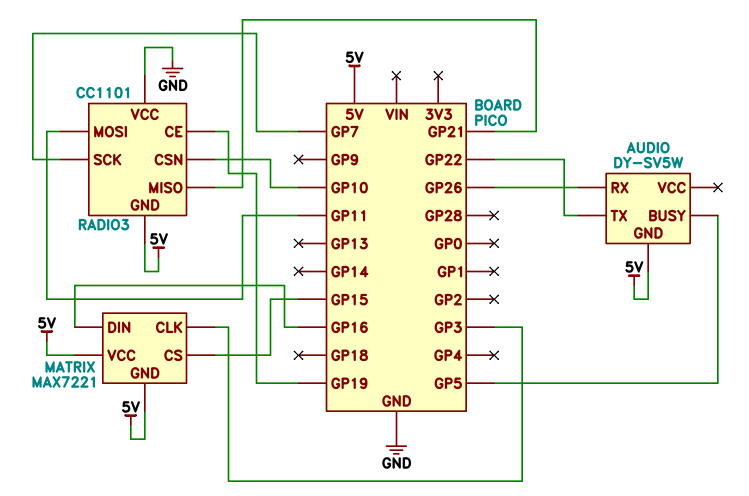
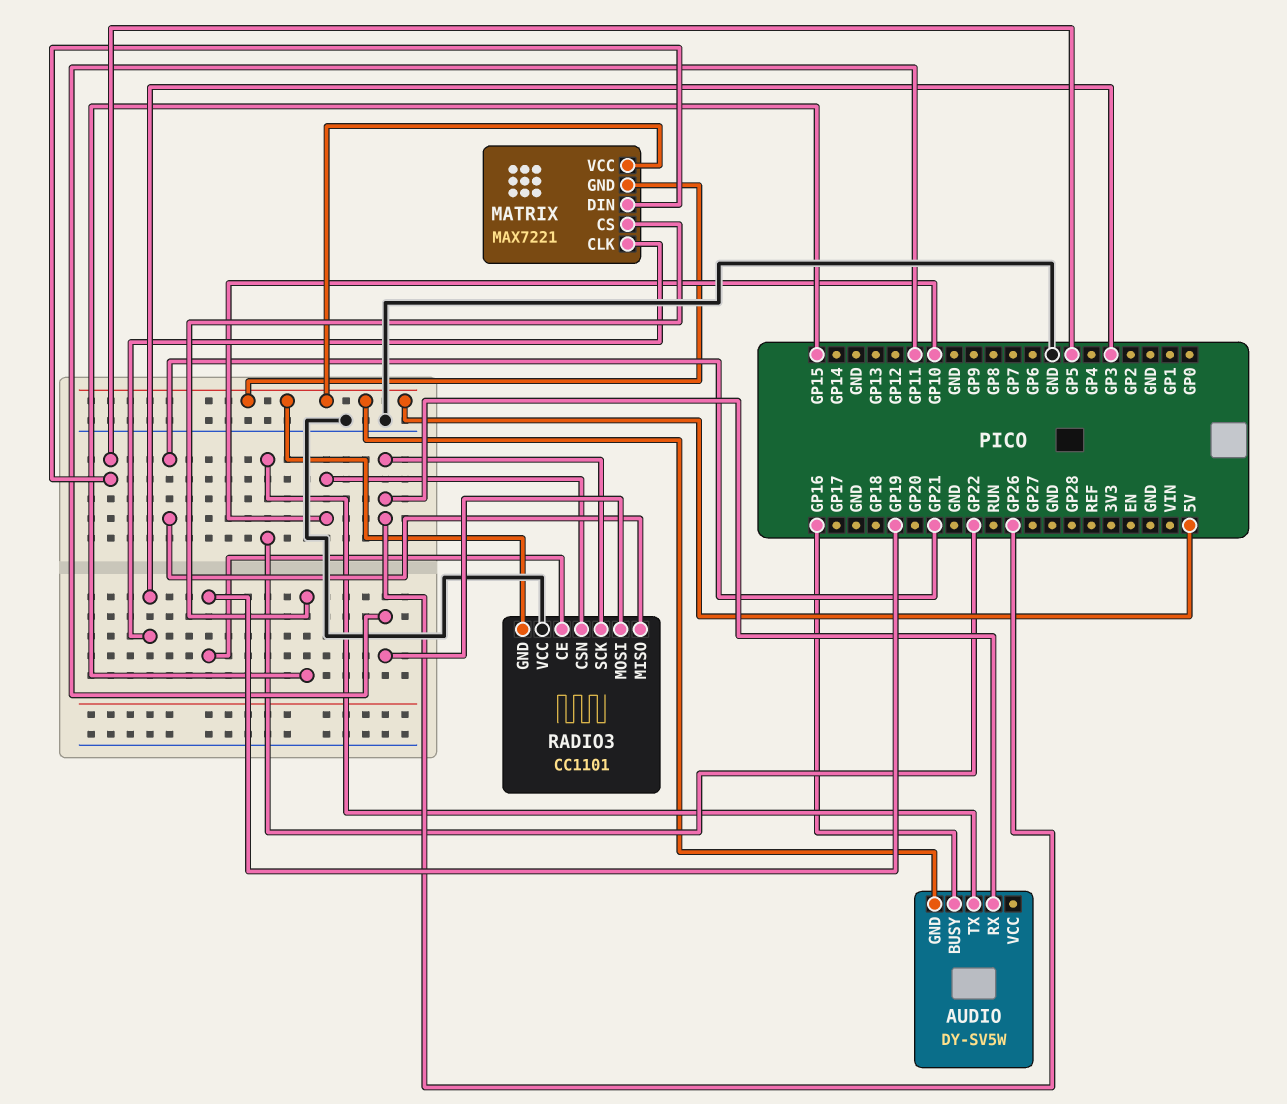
AUDIO pin BUSY: GP5 -> GP16
MATRIX pin DIN: GP16 -> GP5
RADIO3 pin SCK: GP7 -> GP26

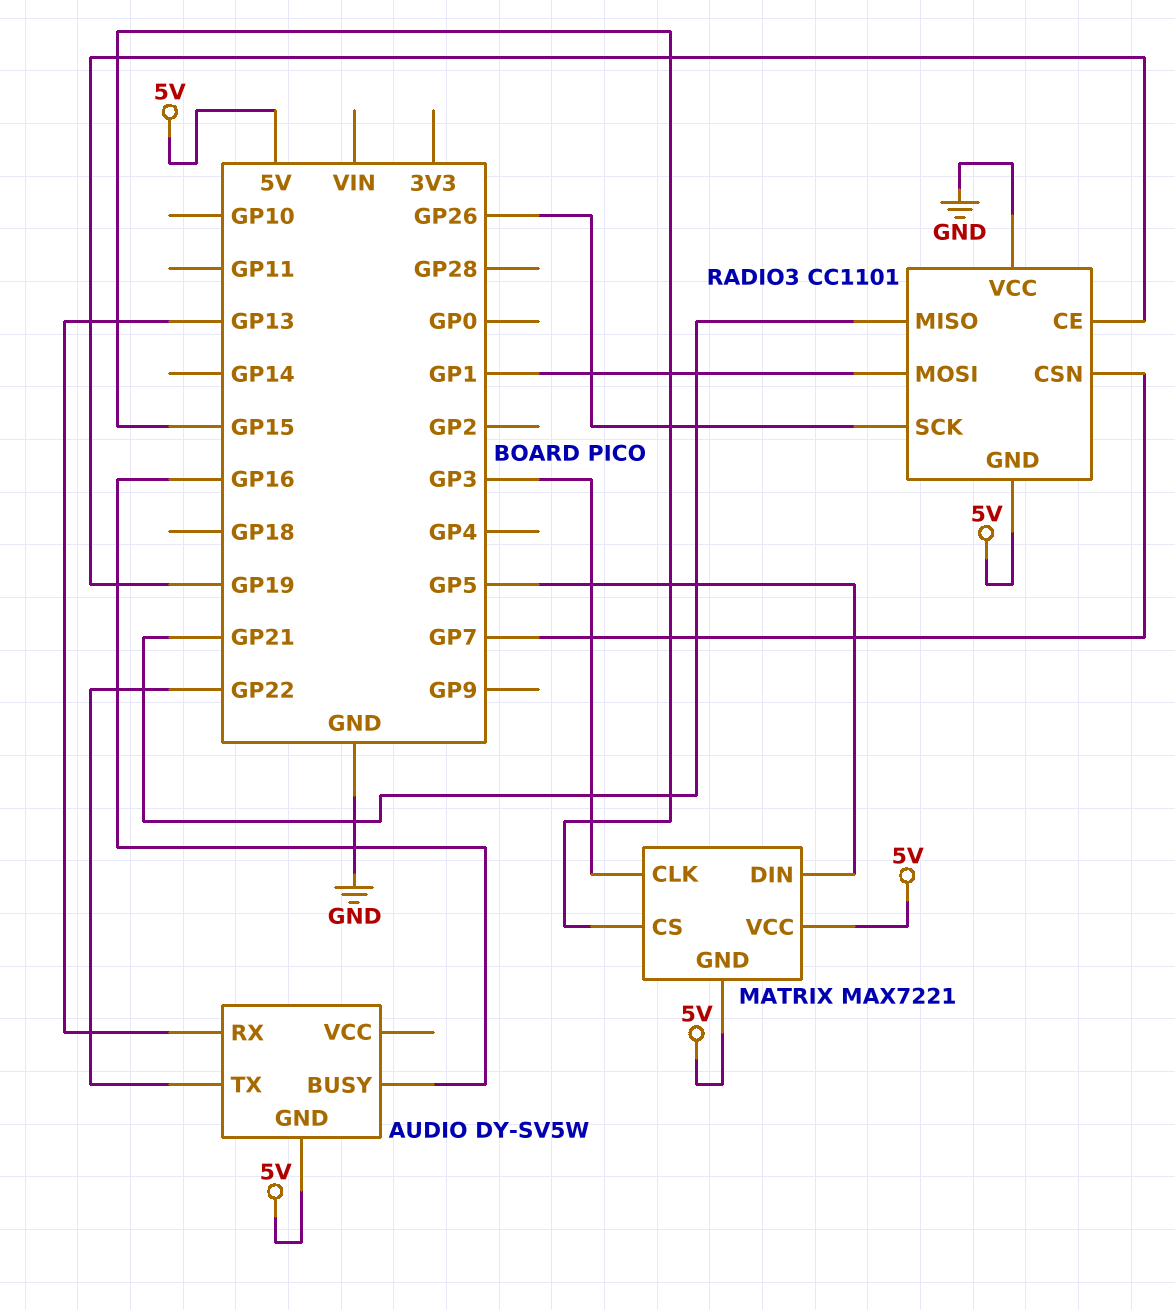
AUDIO pin RX: GP26 -> GP13
RADIO3 pin CSN: GP10 -> GP7
RADIO3 pin MOSI: GP11 -> GP1

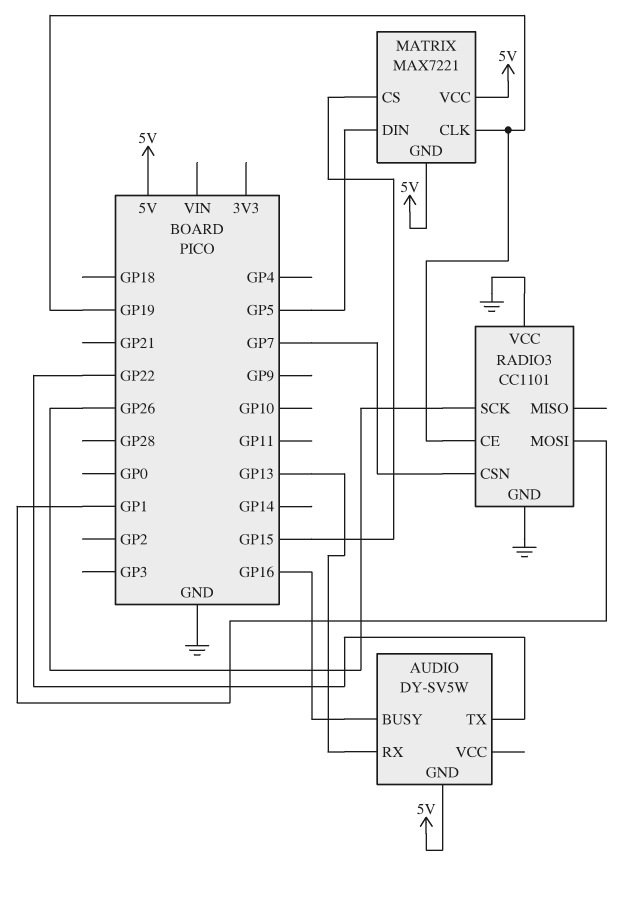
MATRIX pin CLK: GP3 -> GP19
RADIO3 pin GND: 5V -> GND
RADIO3 pin MISO: GP21 -> none

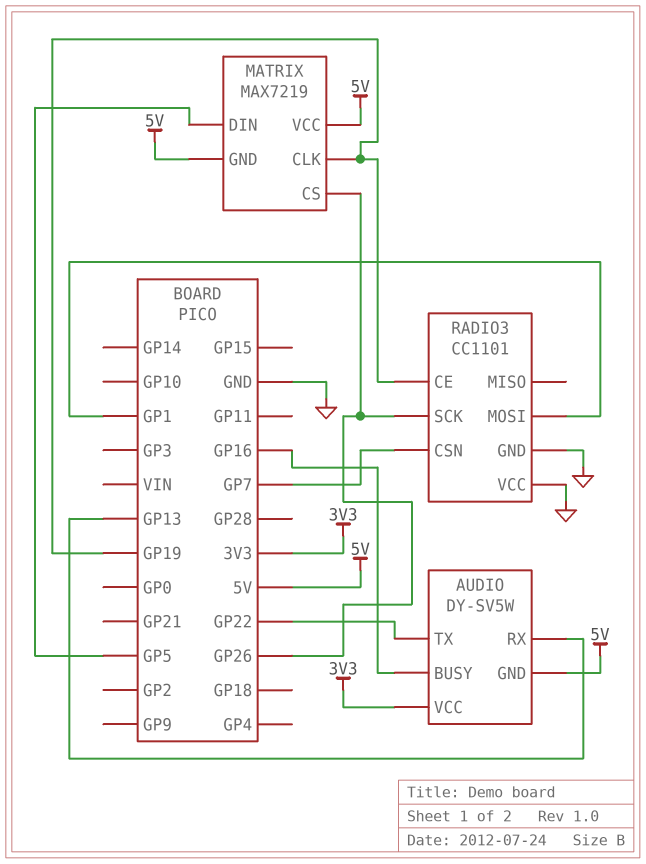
AUDIO pin VCC: none -> 3V3
MATRIX: MAX7221 -> MAX7219
MATRIX pin CS: GP15 -> GP26

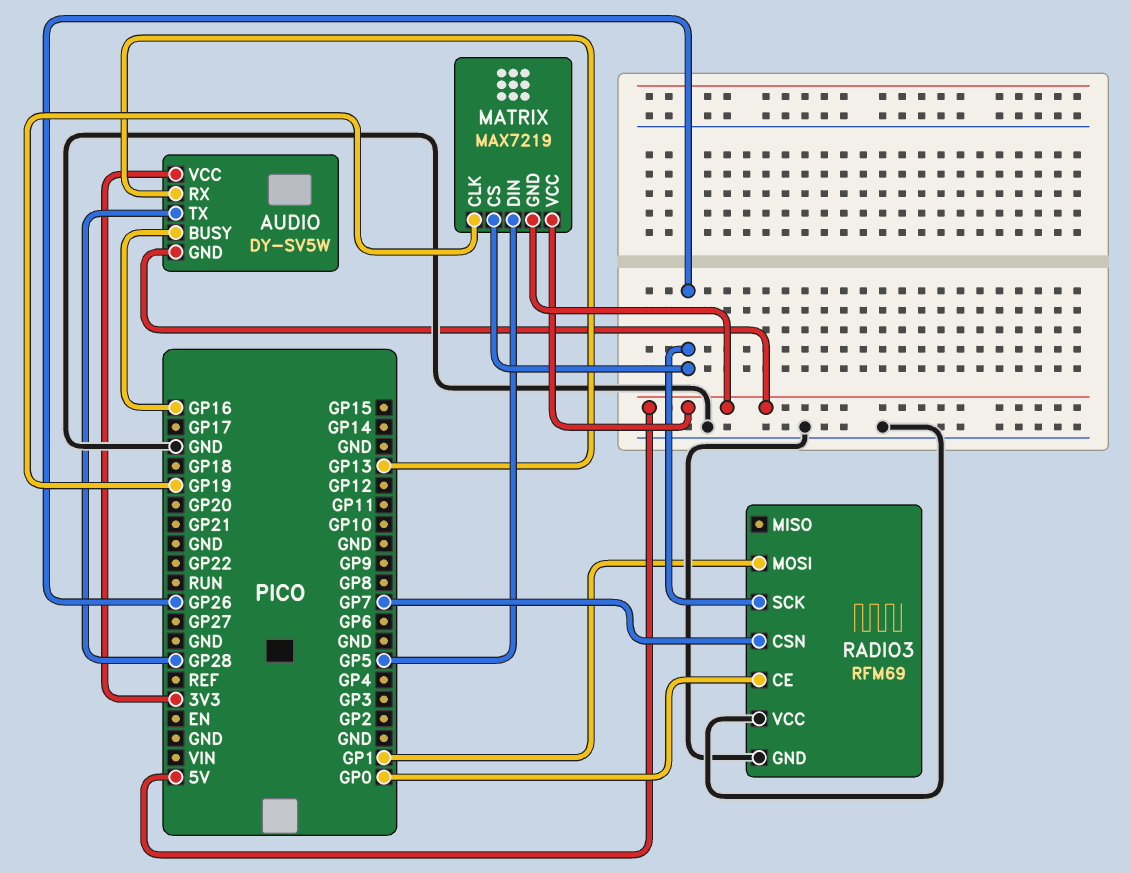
AUDIO pin TX: GP22 -> GP28
RADIO3: CC1101 -> RFM69
RADIO3 pin CE: GP19 -> GP0

